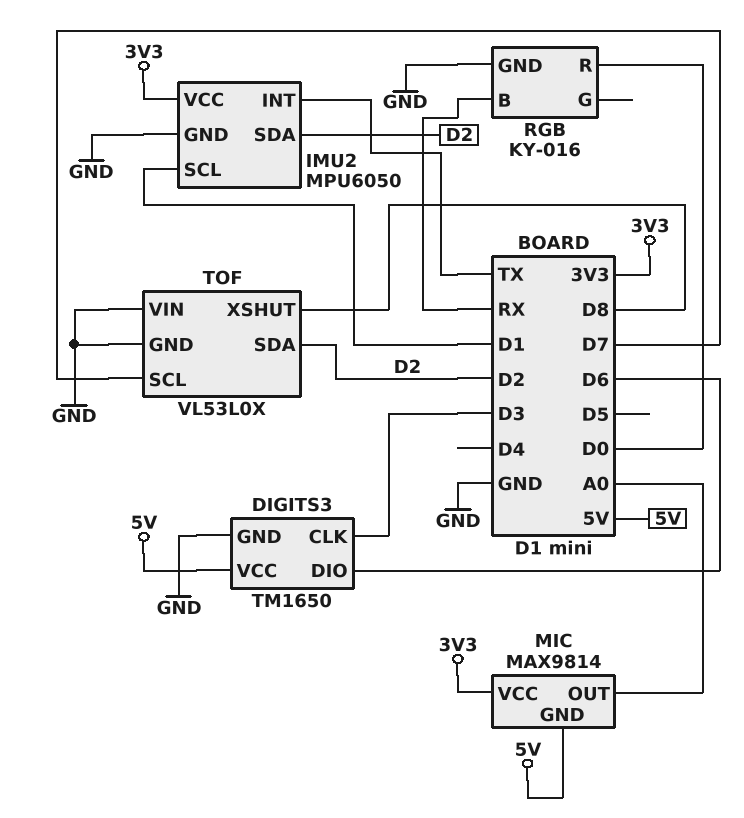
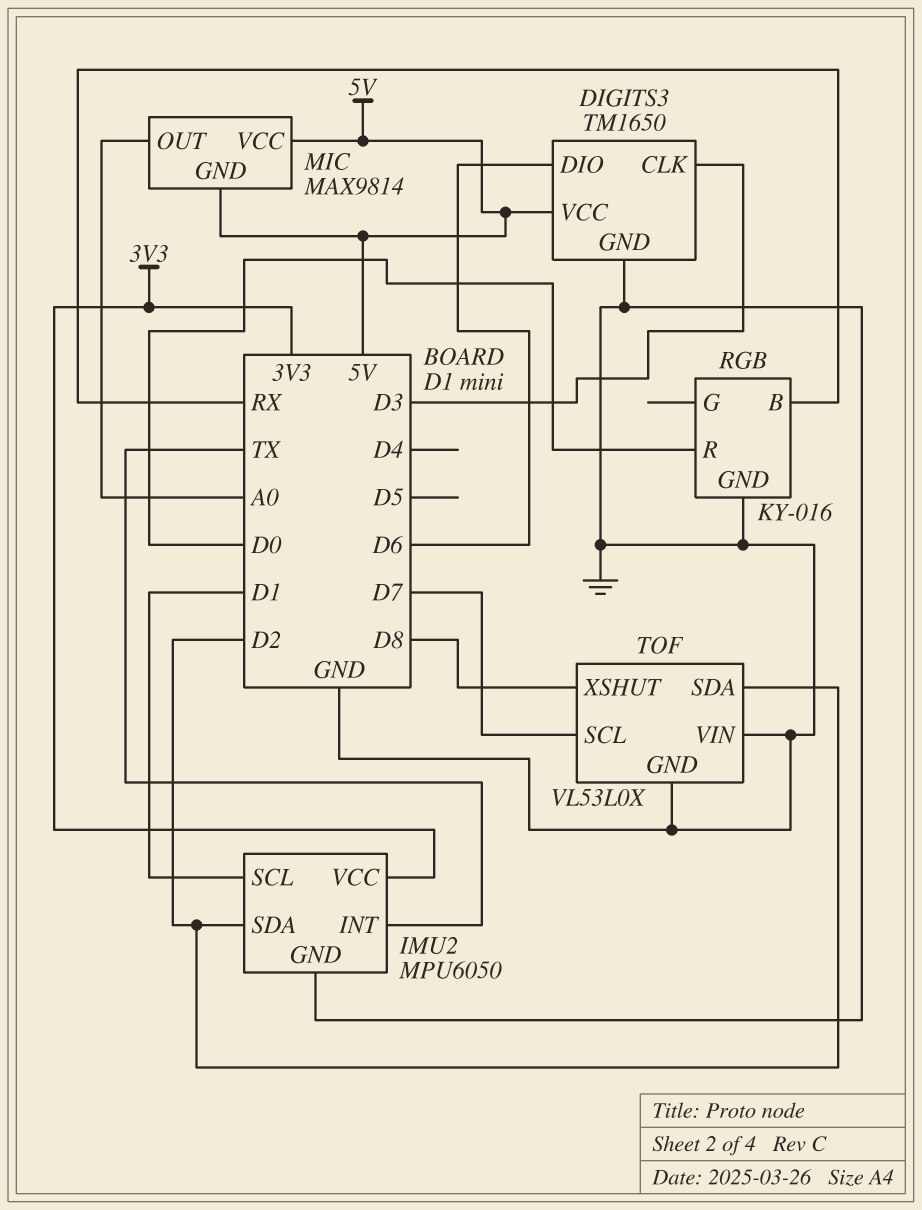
MIC pin VCC: 3V3 -> 5V

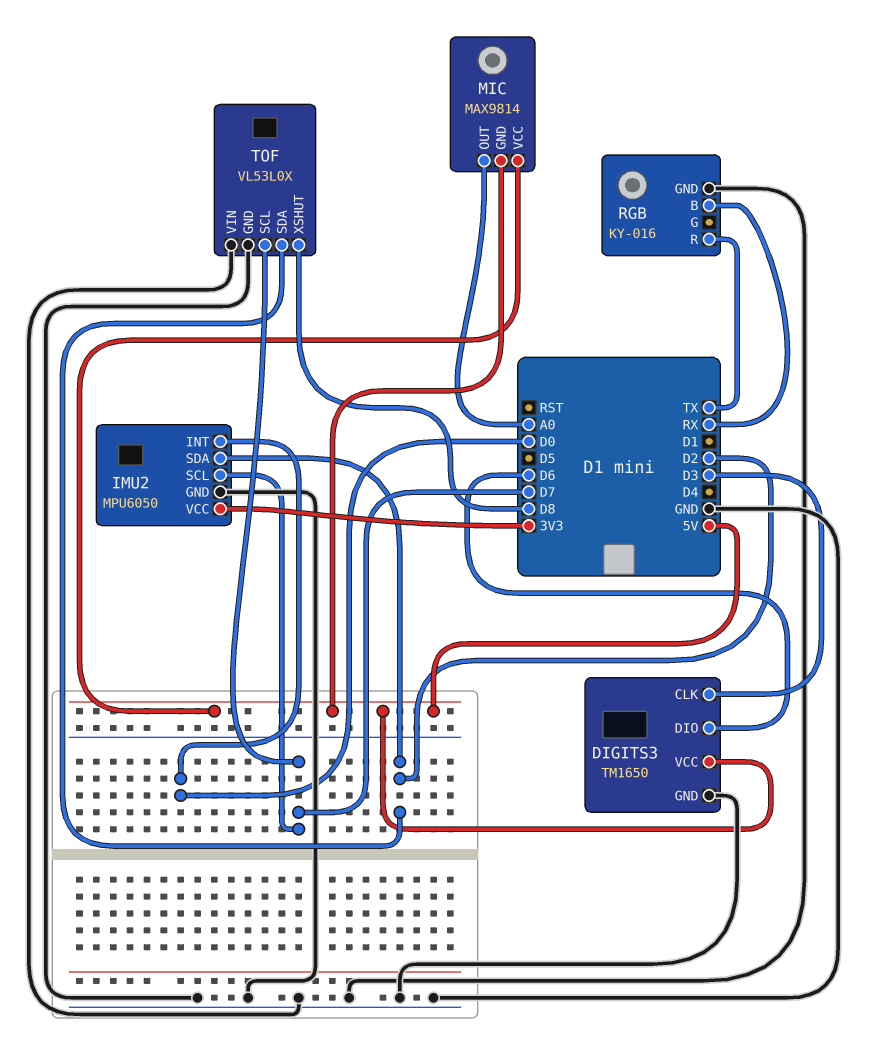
IMU2 pin INT: TX -> D0
IMU2 pin SCL: D1 -> D7
RGB pin R: D0 -> TX

